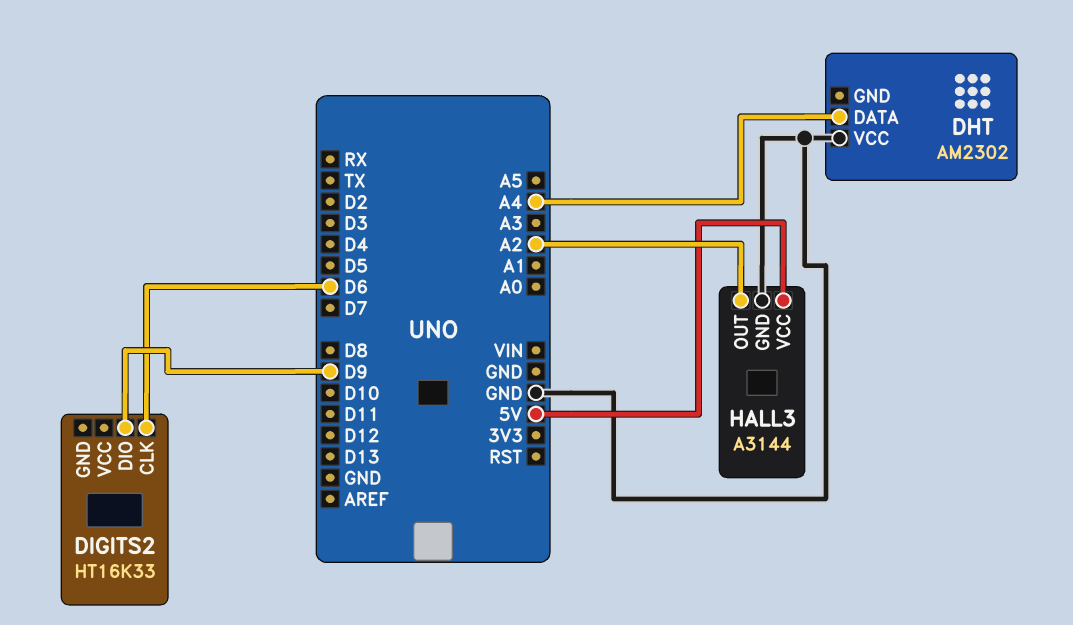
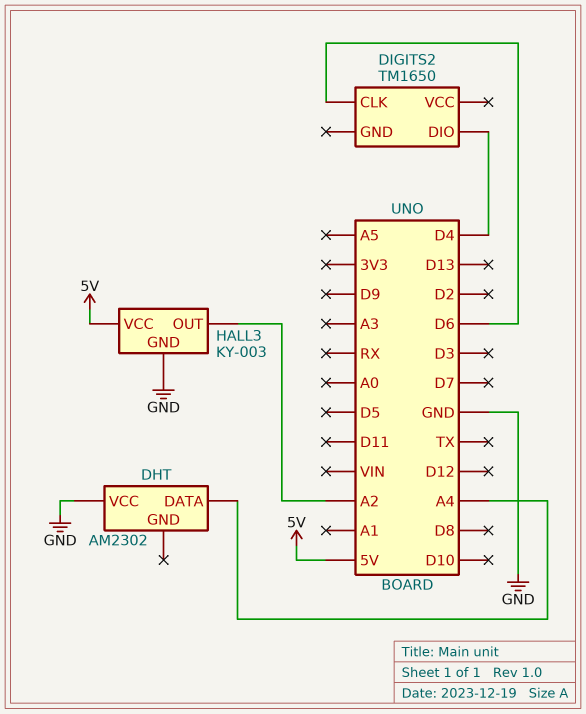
DIGITS2: HT16K33 -> TM1650
DIGITS2 pin DIO: D9 -> D4
HALL3: A3144 -> KY-003

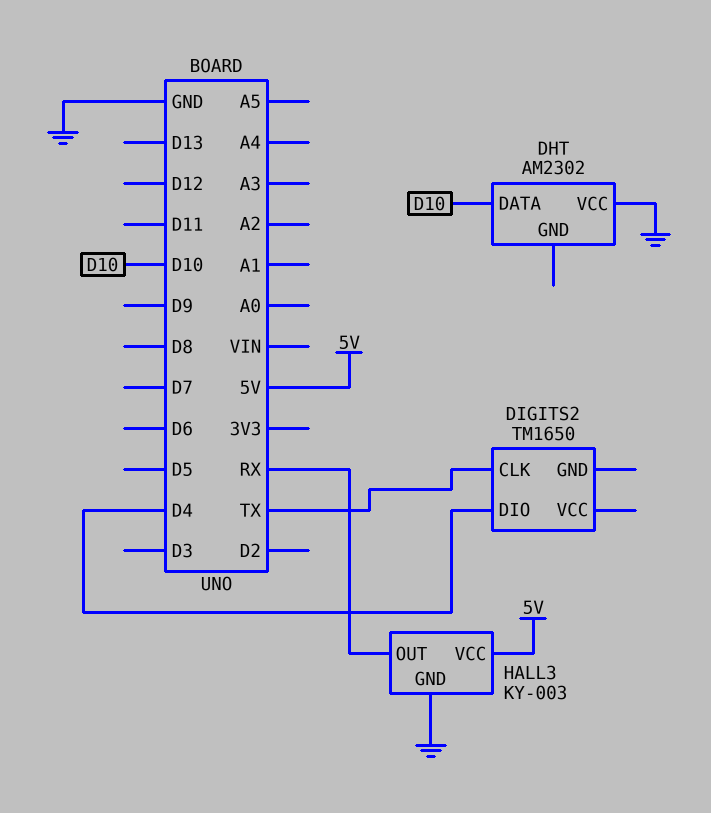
DHT pin DATA: A4 -> D10
DIGITS2 pin CLK: D6 -> TX
HALL3 pin OUT: A2 -> RX

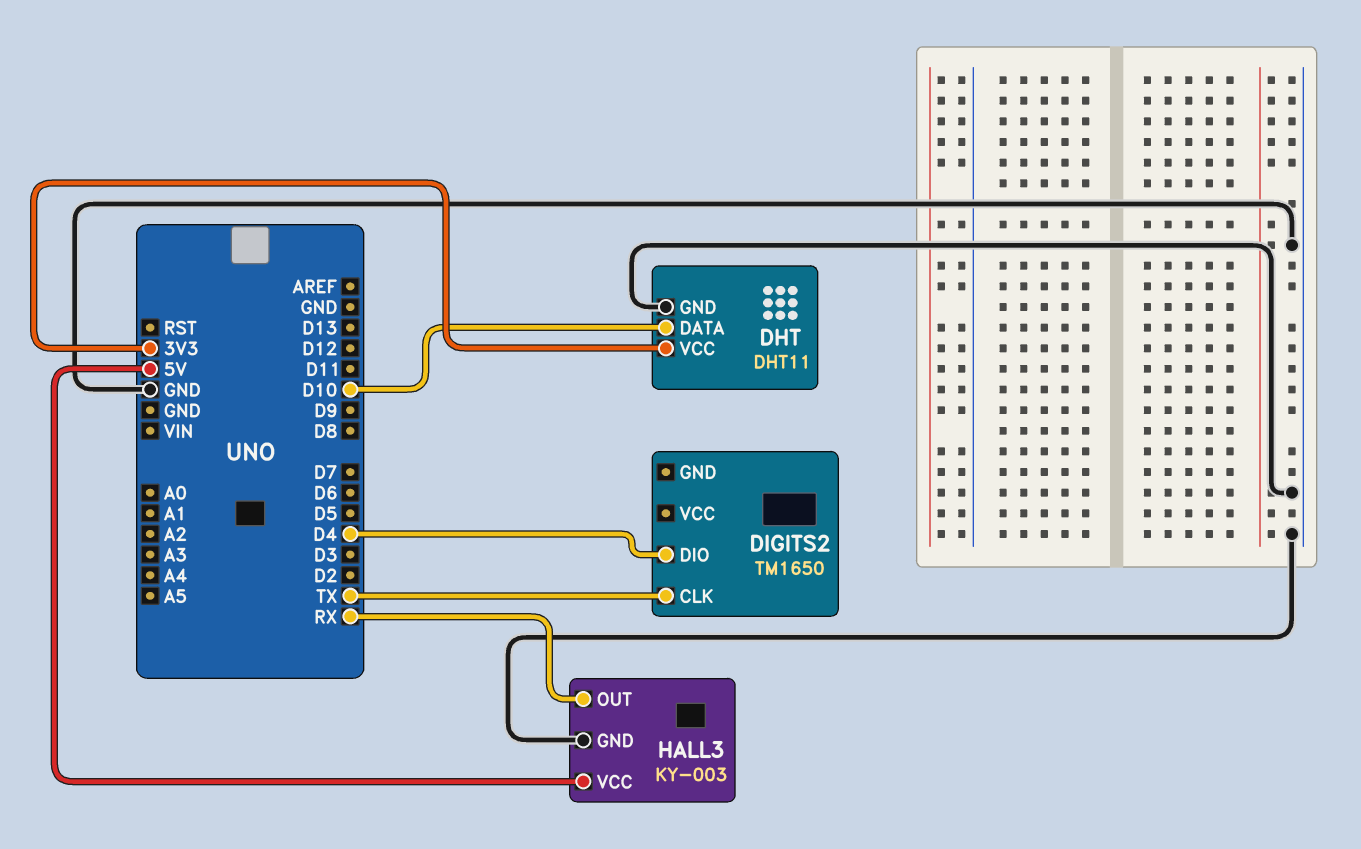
DHT: AM2302 -> DHT11
DHT pin GND: none -> GND
DHT pin VCC: GND -> 3V3

